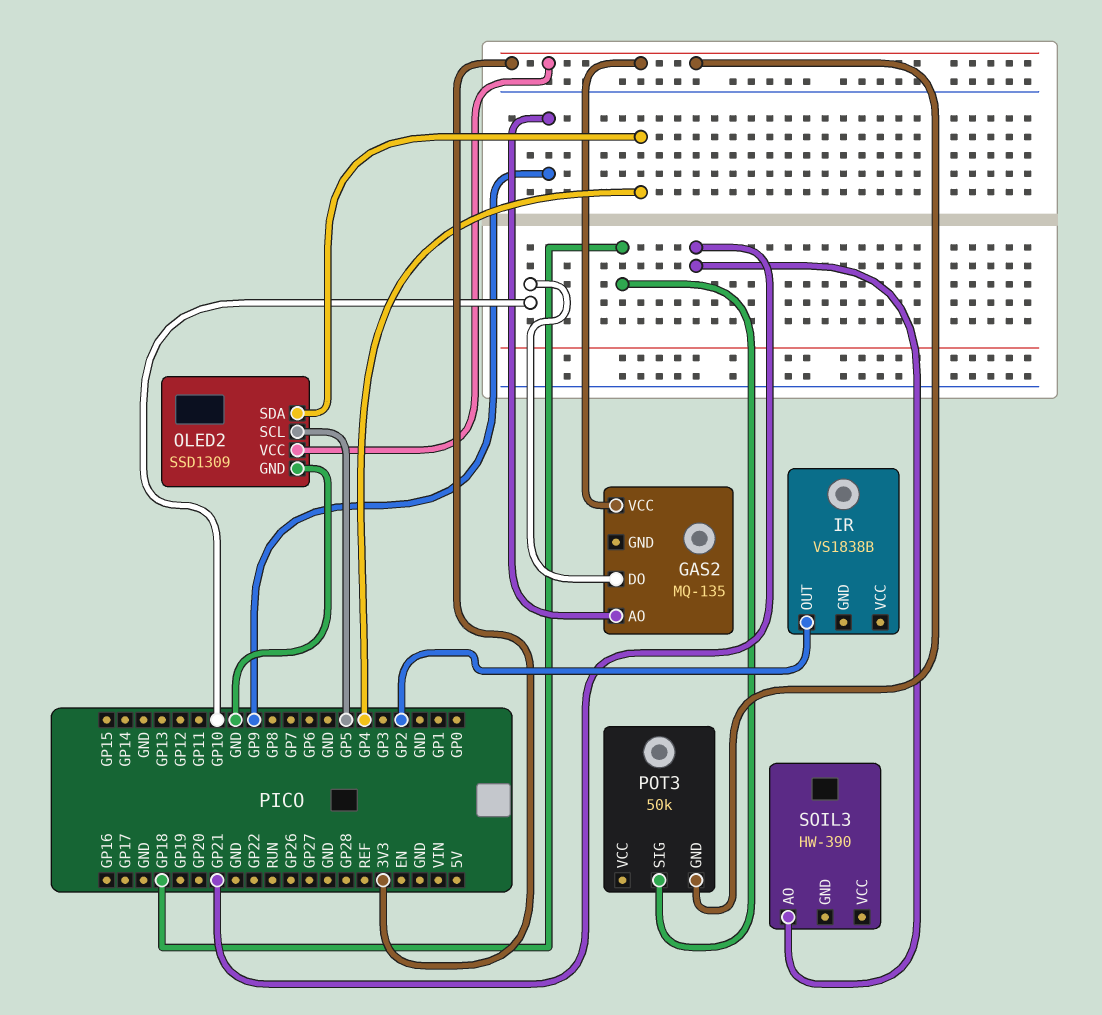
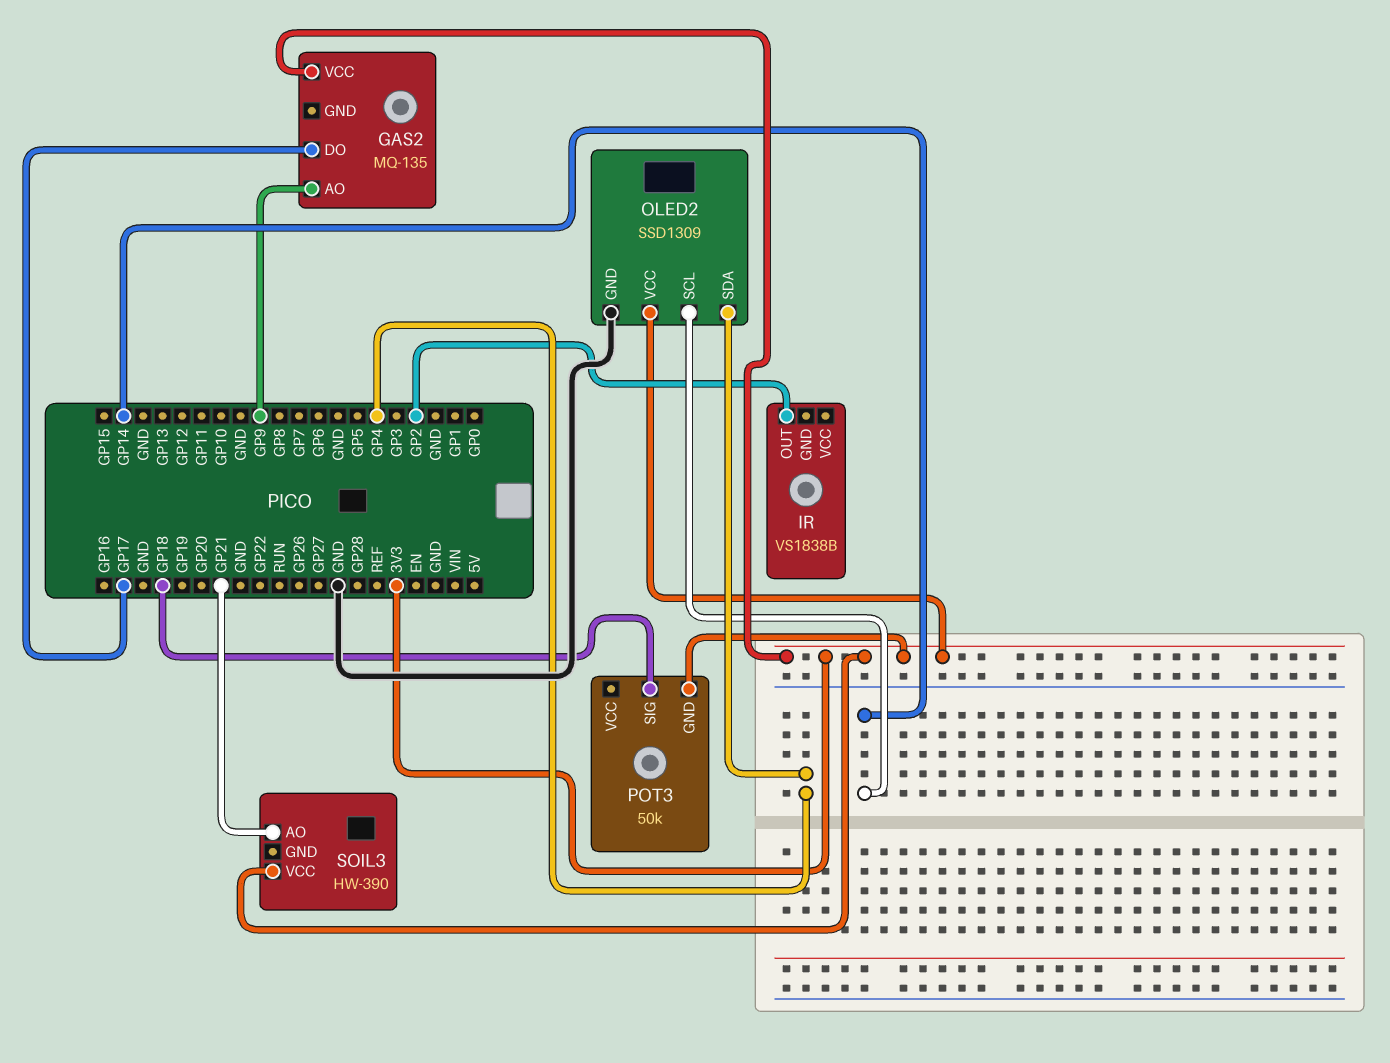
GAS2 pin DO: GP10 -> GP17
OLED2 pin SCL: GP5 -> GP14
SOIL3 pin VCC: none -> 3V3

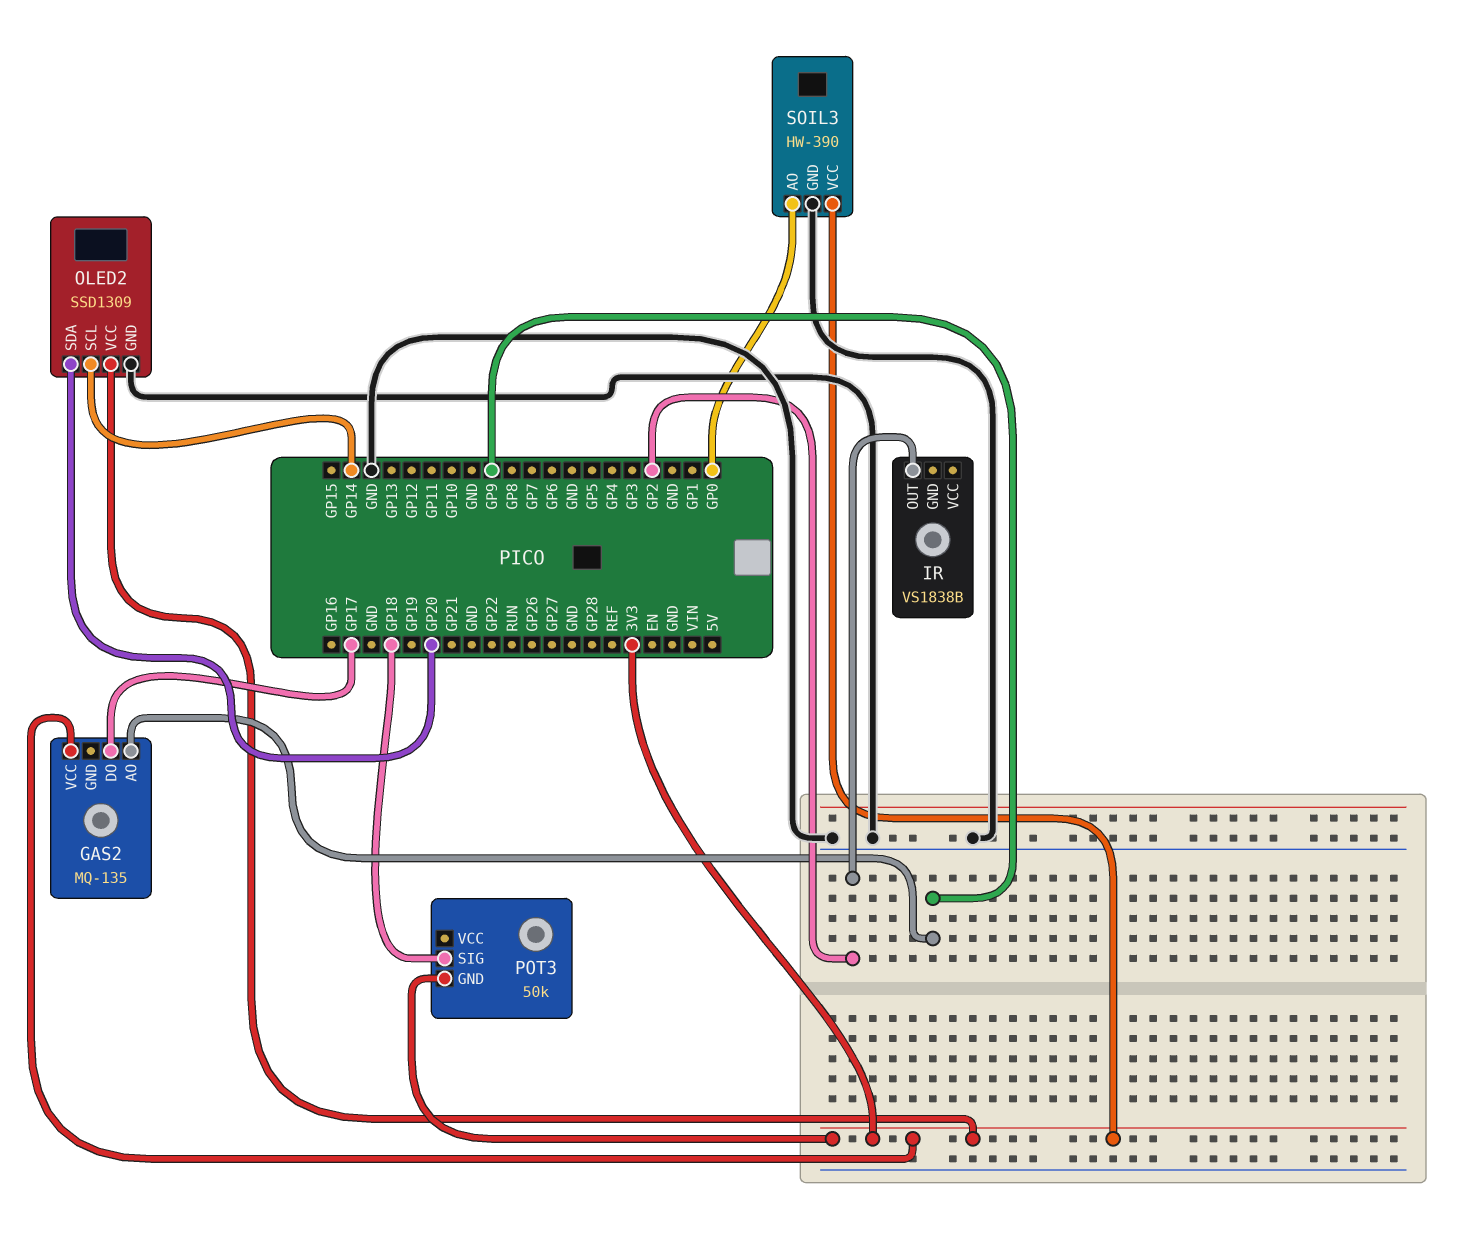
OLED2 pin SDA: GP4 -> GP20
SOIL3 pin AO: GP21 -> GP0
SOIL3 pin GND: none -> GND

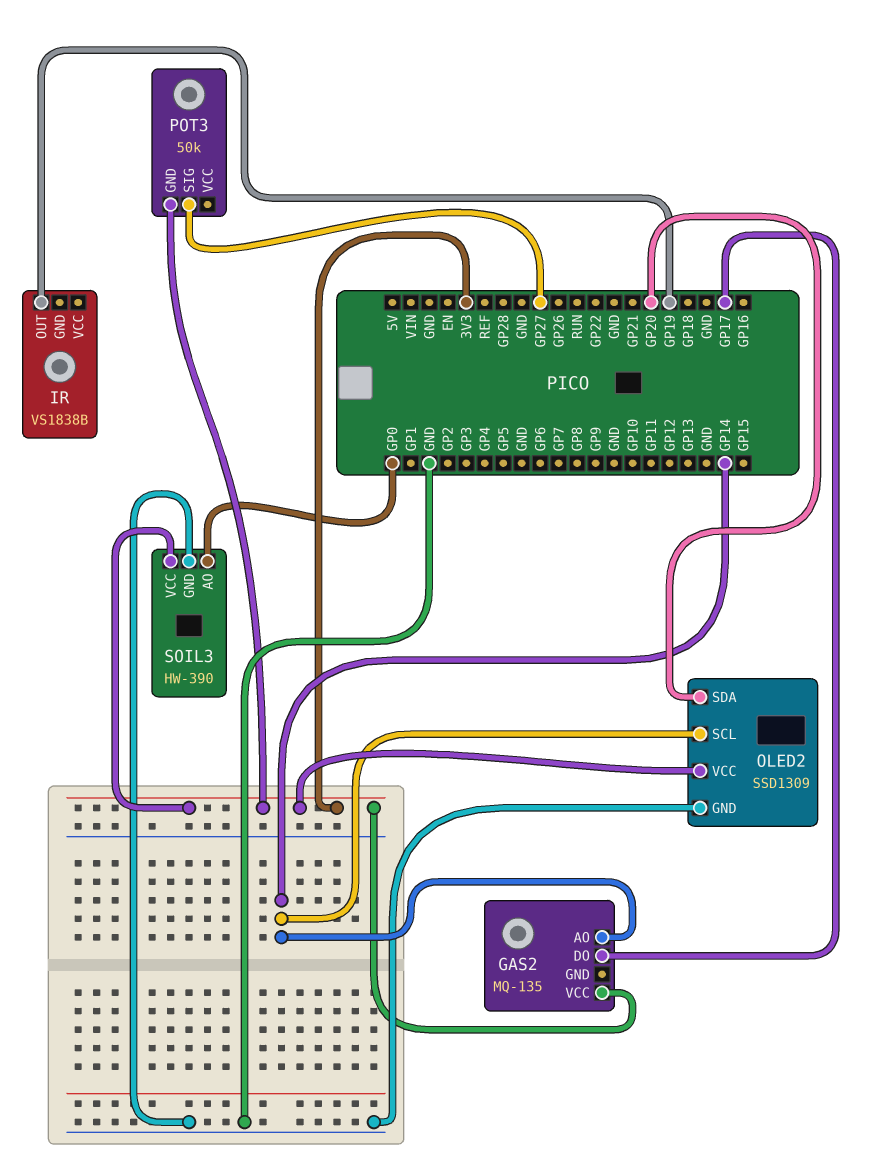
GAS2 pin AO: GP9 -> GP14
IR pin OUT: GP2 -> GP19
POT3 pin SIG: GP18 -> GP27

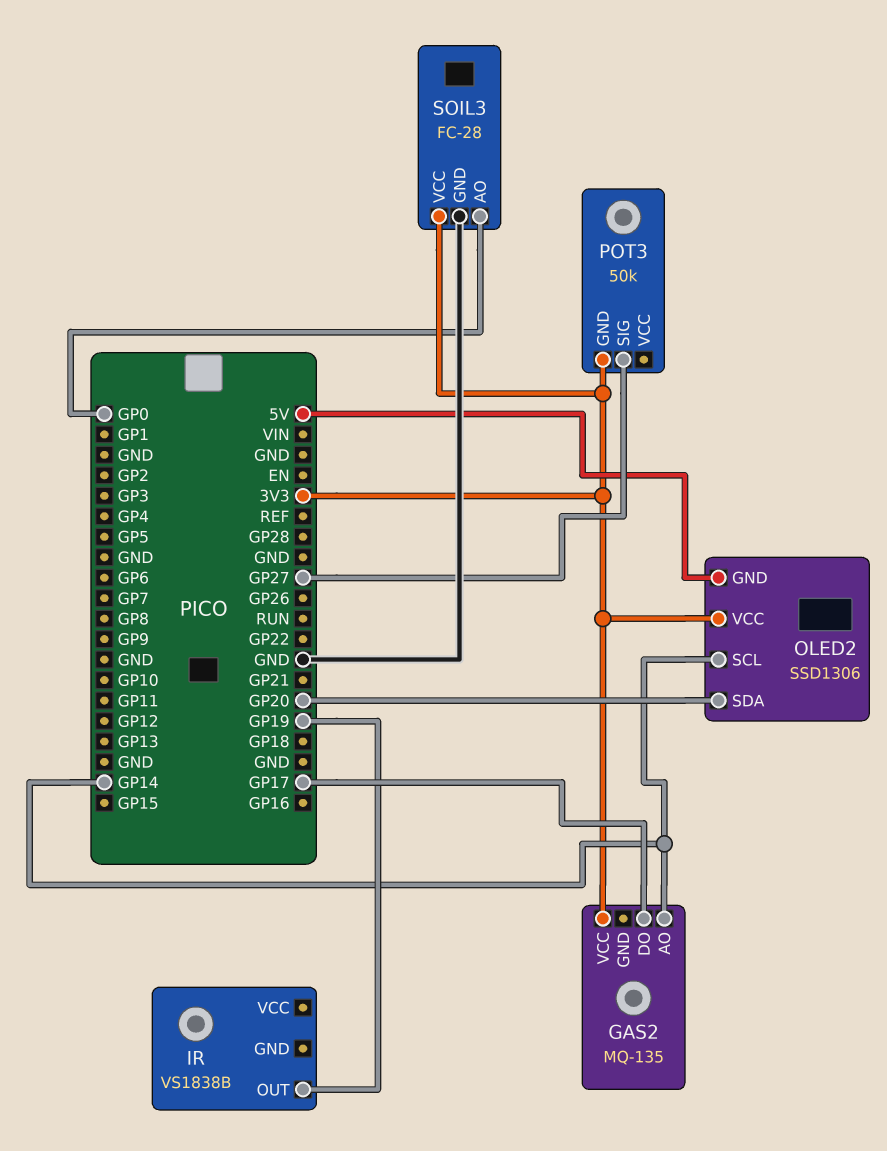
OLED2: SSD1309 -> SSD1306
OLED2 pin GND: GND -> 5V
SOIL3: HW-390 -> FC-28

